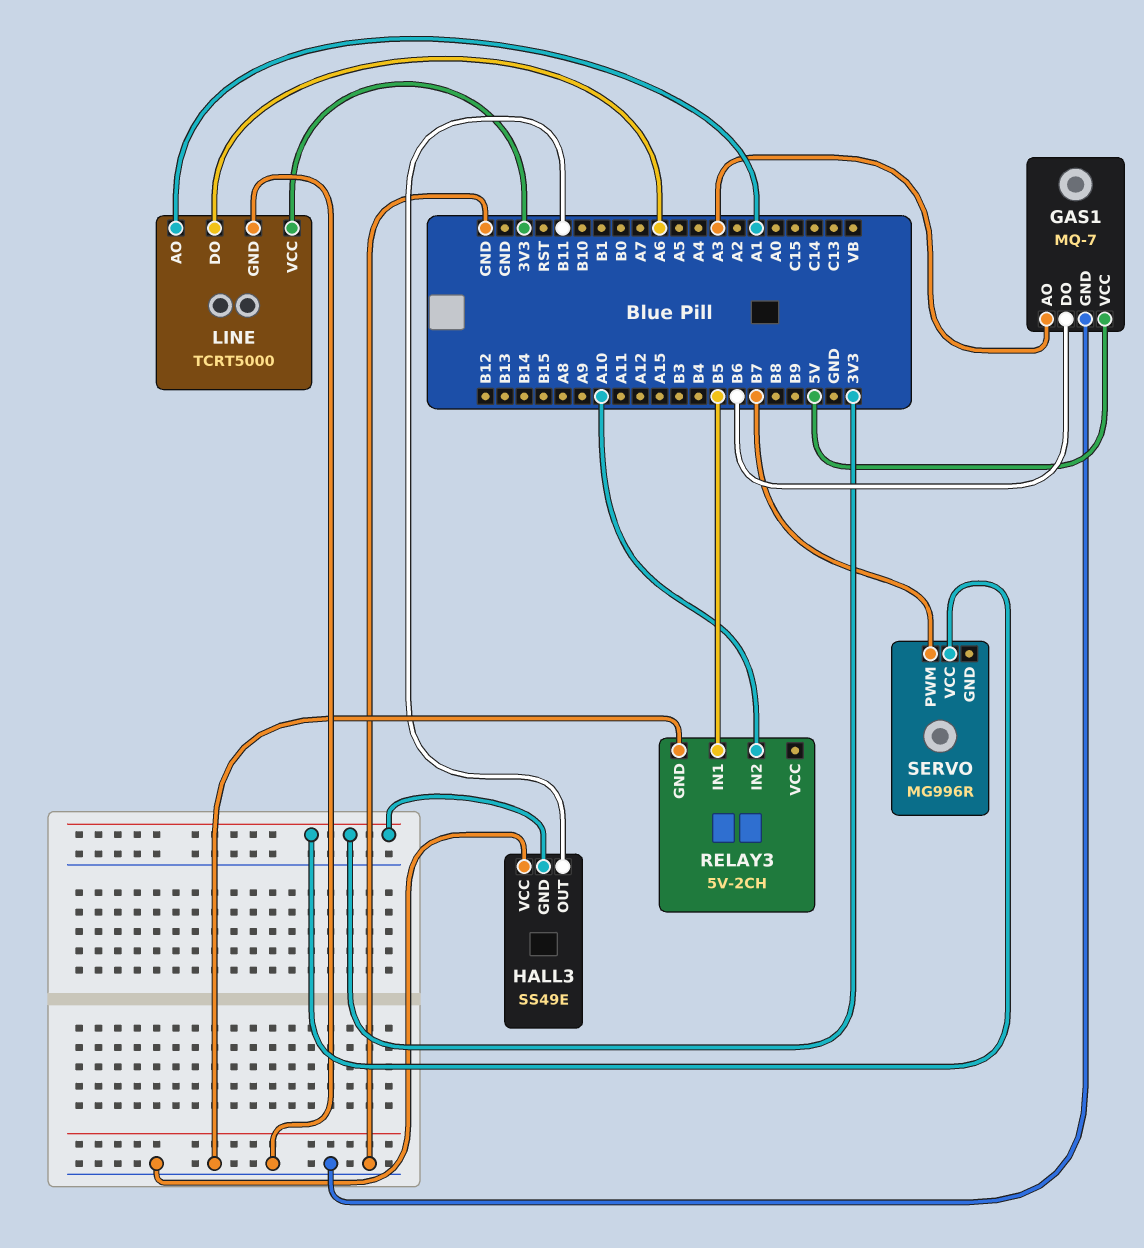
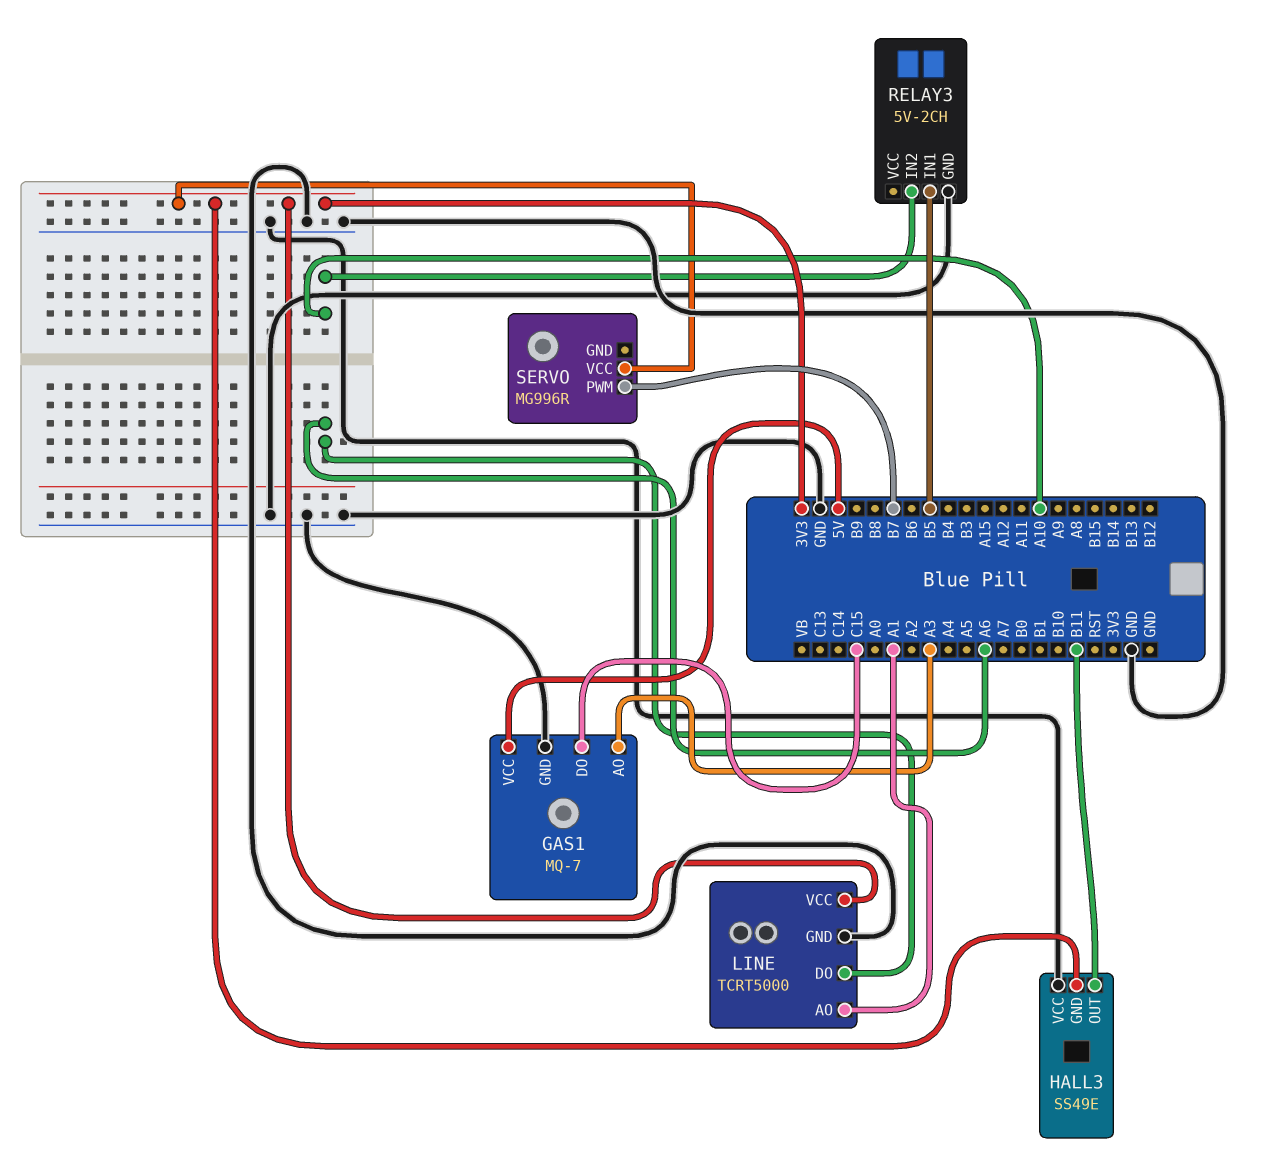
GAS1 pin DO: B6 -> C15

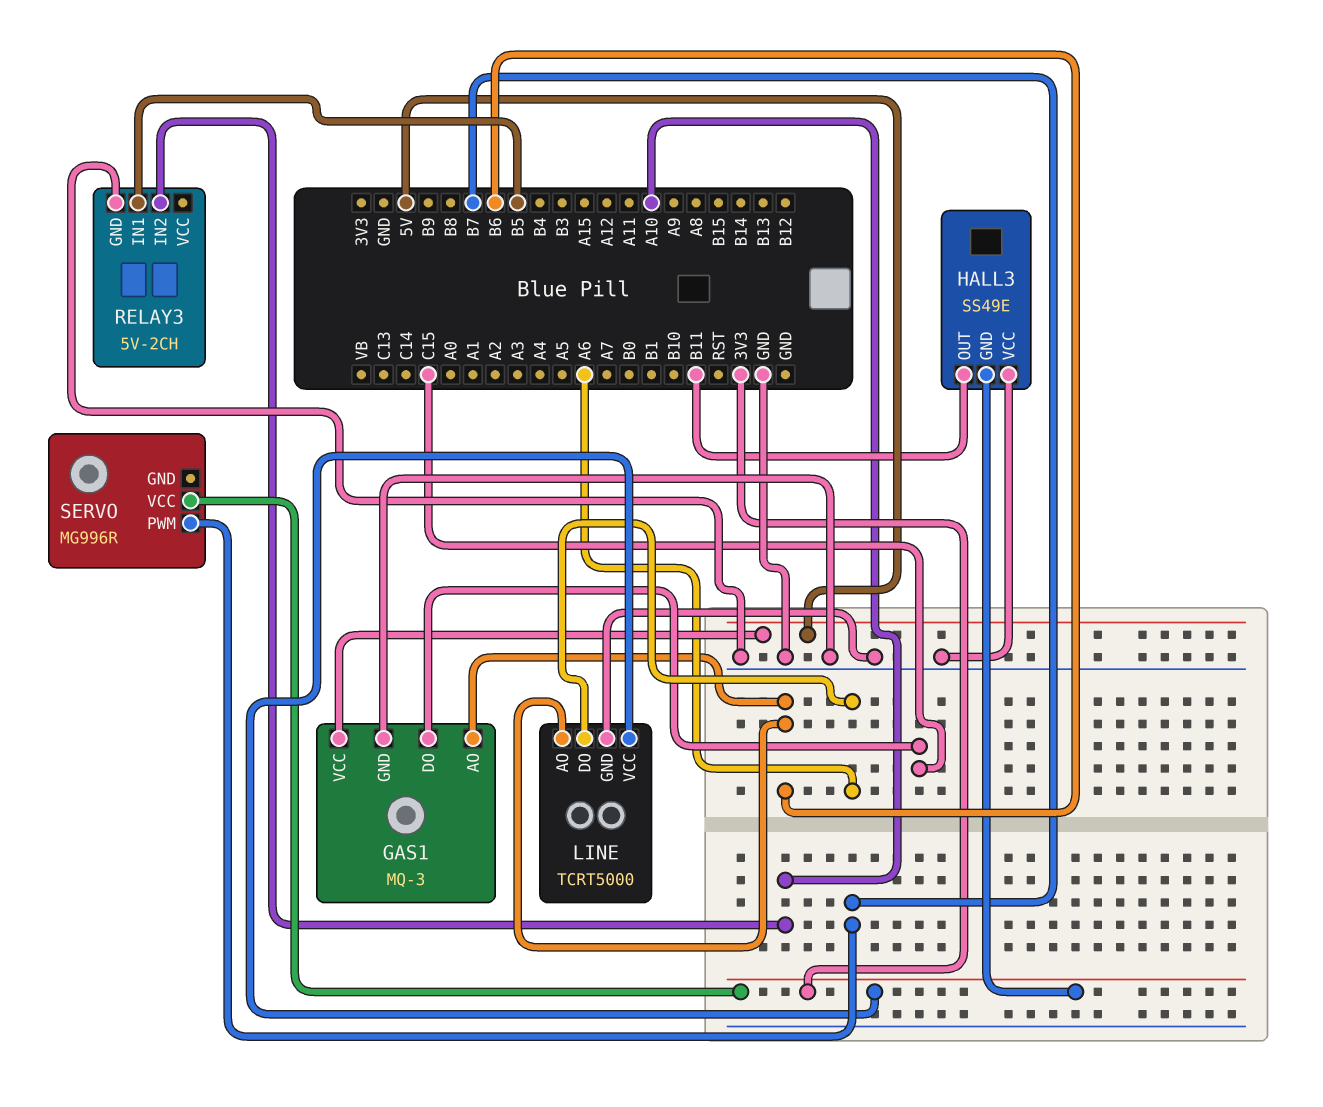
GAS1: MQ-7 -> MQ-3
GAS1 pin AO: A3 -> B6
LINE pin AO: A1 -> B6

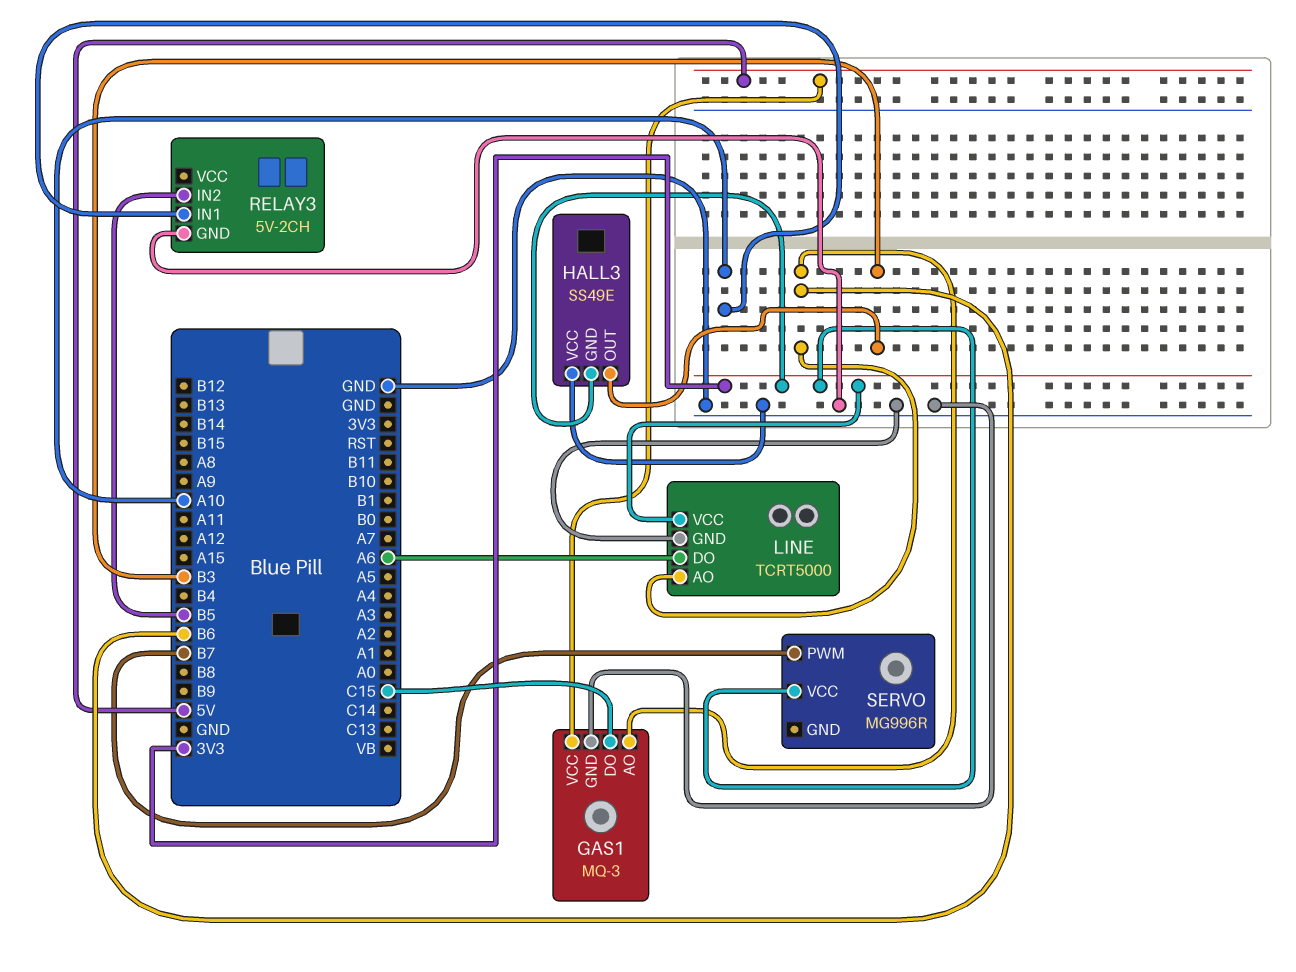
HALL3 pin OUT: B11 -> B3
RELAY3 pin IN1: B5 -> A10
RELAY3 pin IN2: A10 -> B5

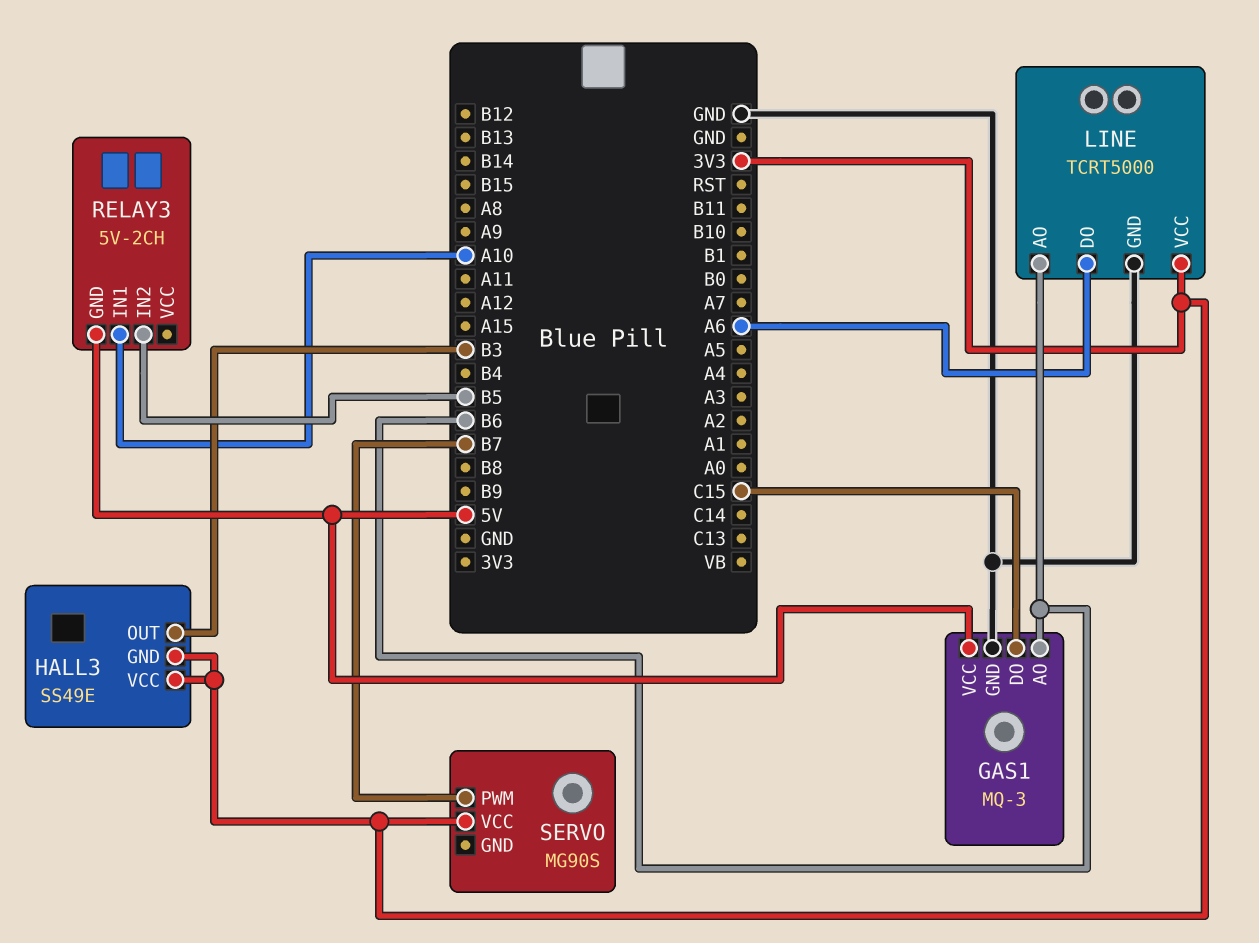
HALL3 pin VCC: GND -> 3V3
RELAY3 pin GND: GND -> 5V
SERVO: MG996R -> MG90S

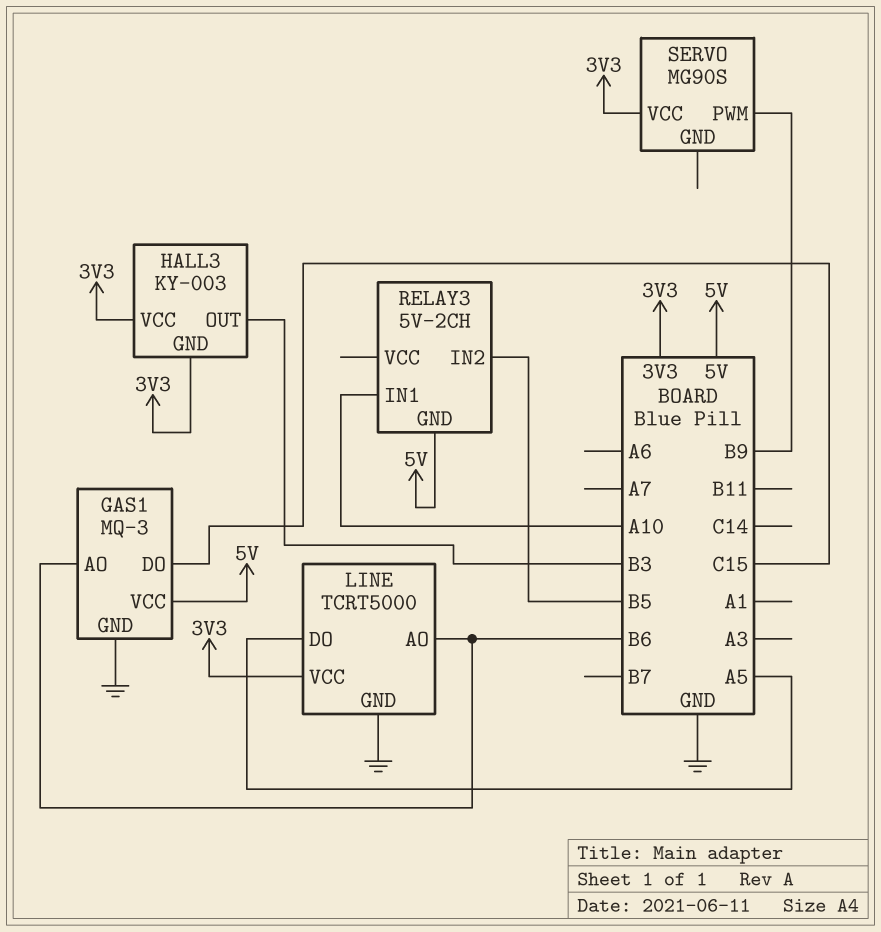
HALL3: SS49E -> KY-003
LINE pin DO: A6 -> A5
SERVO pin PWM: B7 -> B9

